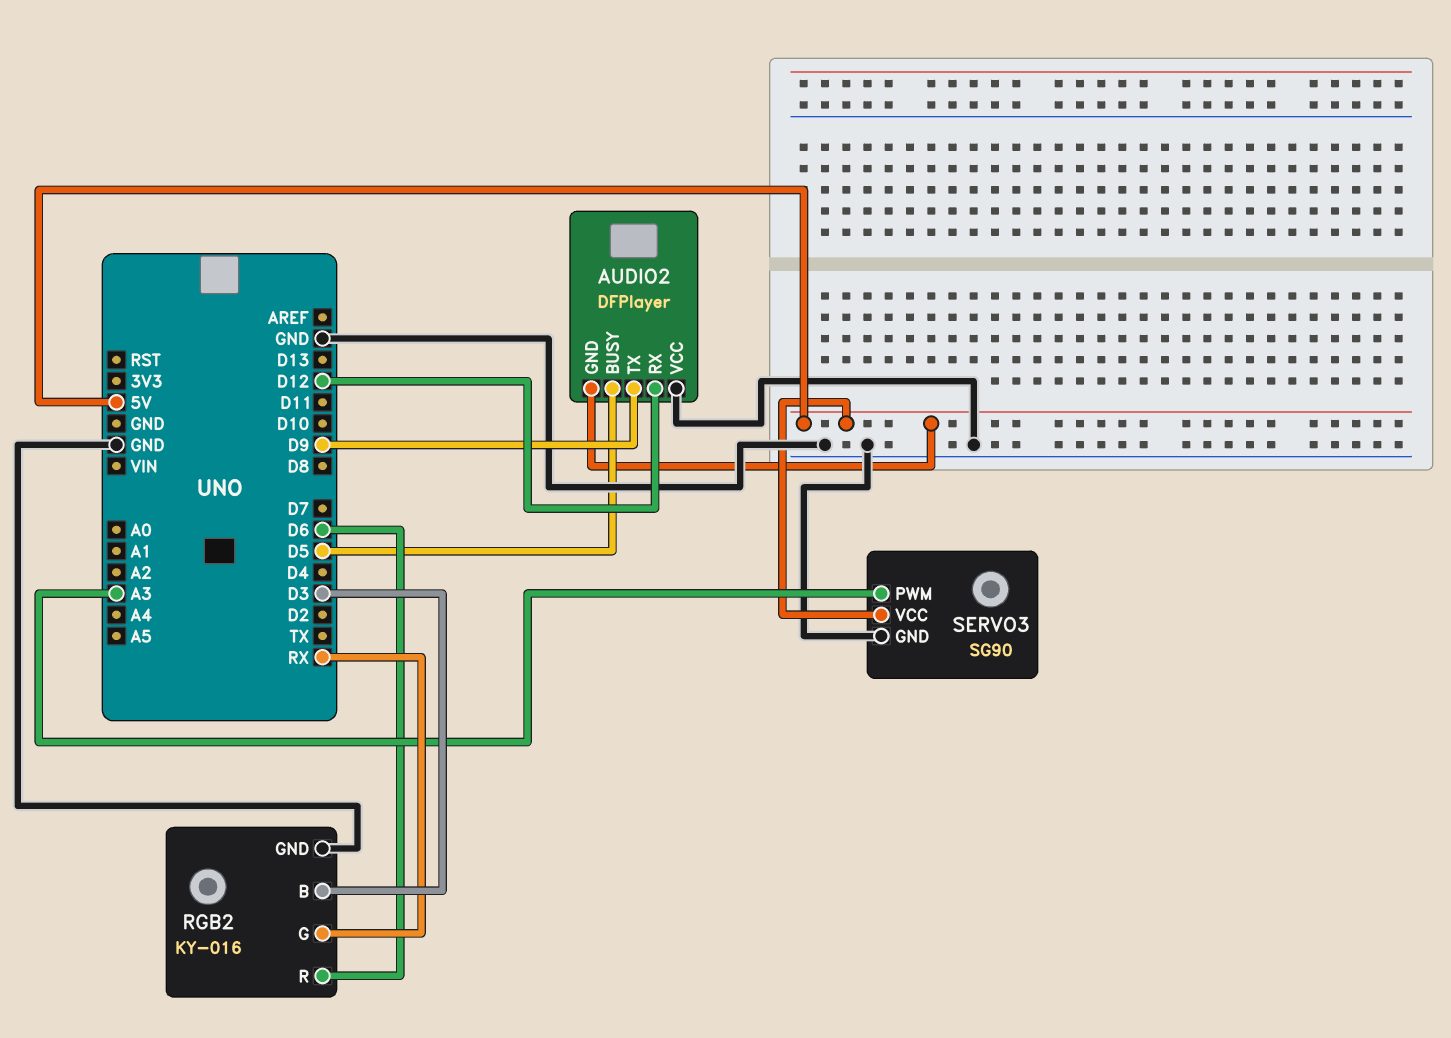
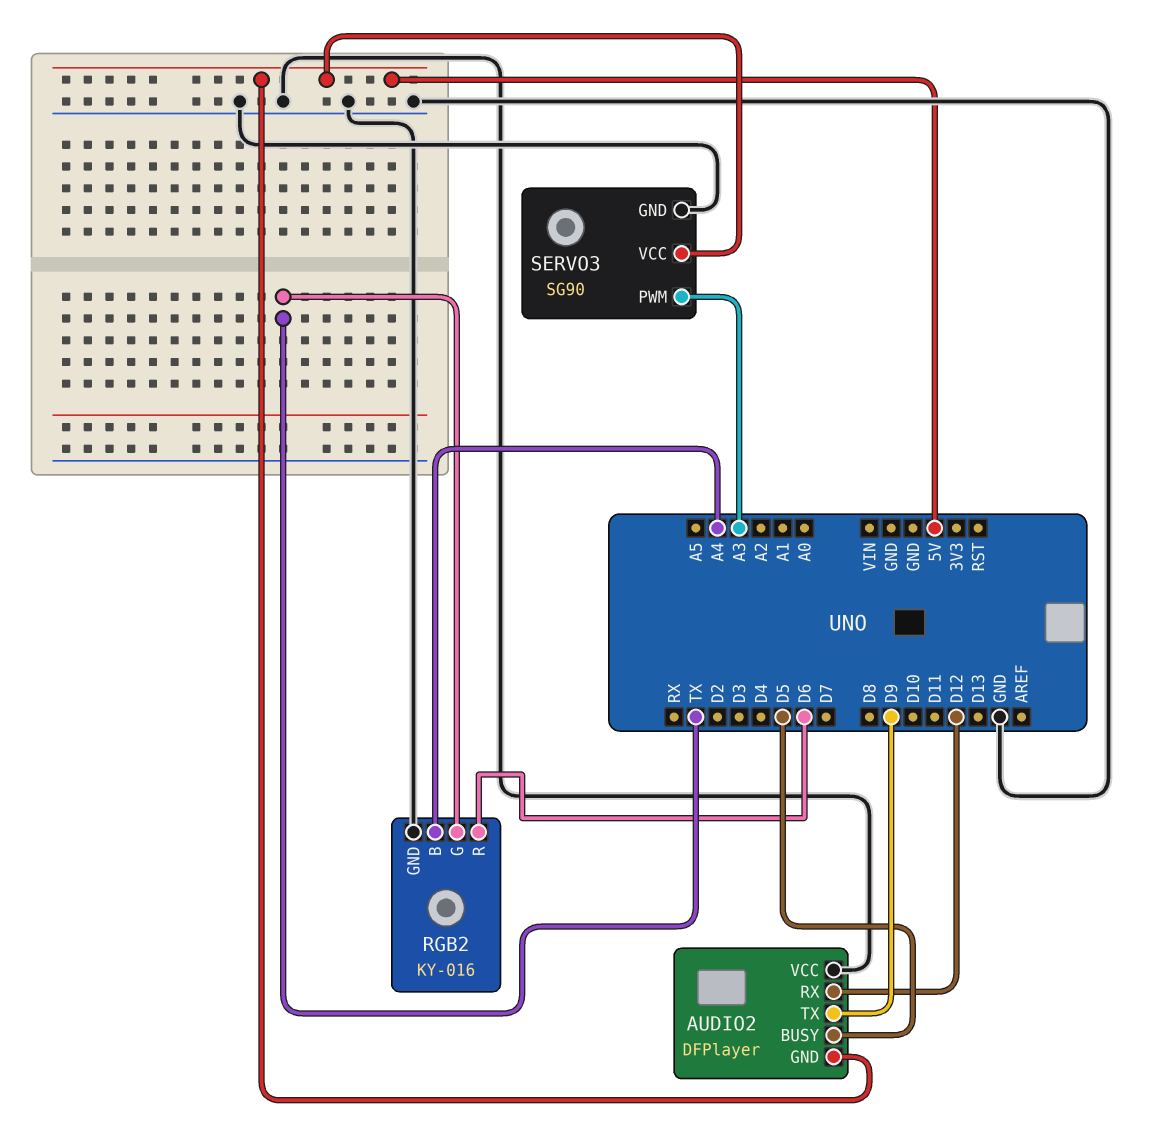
RGB2 pin B: D3 -> A4
RGB2 pin G: RX -> TX

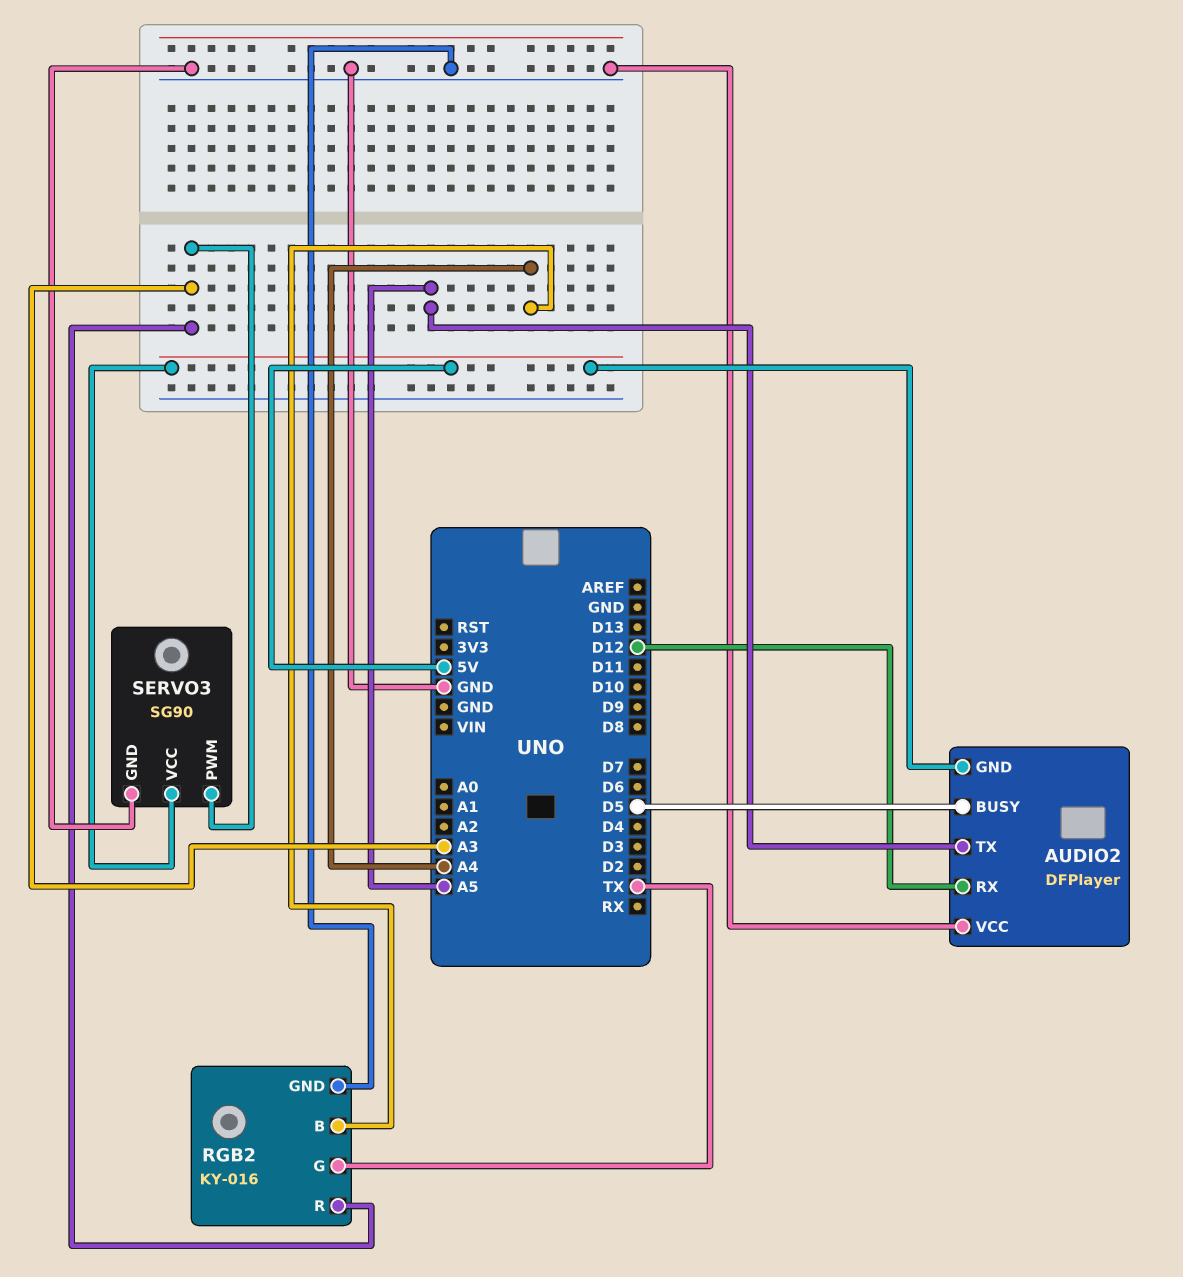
AUDIO2 pin TX: D9 -> A5
RGB2 pin R: D6 -> A3

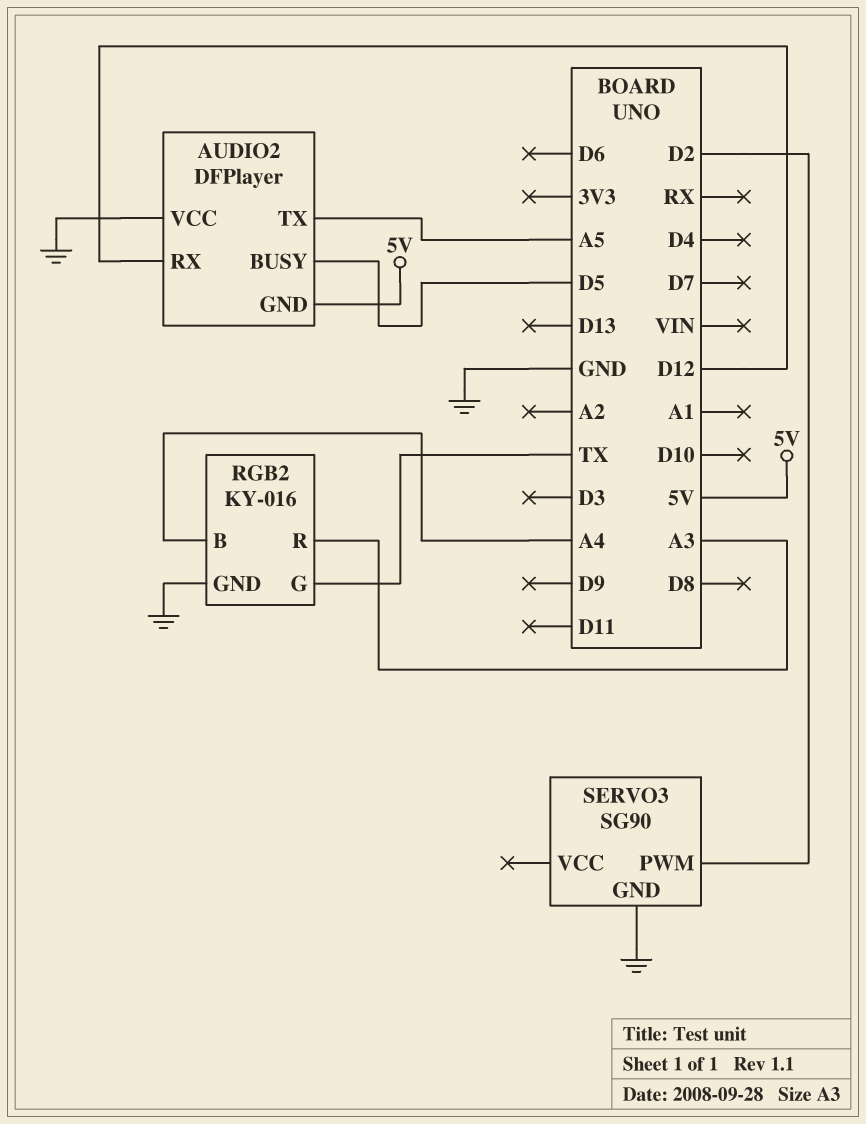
SERVO3 pin PWM: A3 -> D2
SERVO3 pin VCC: 5V -> none

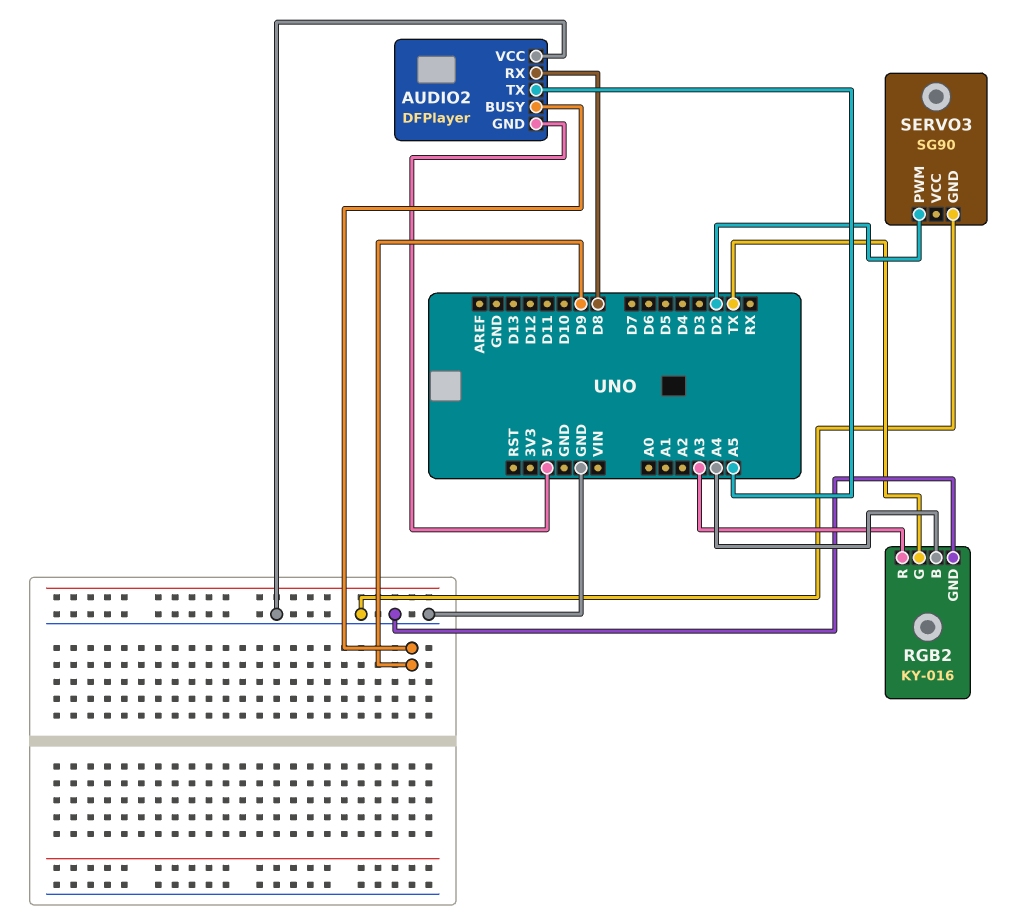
AUDIO2 pin BUSY: D5 -> D9
AUDIO2 pin RX: D12 -> D8

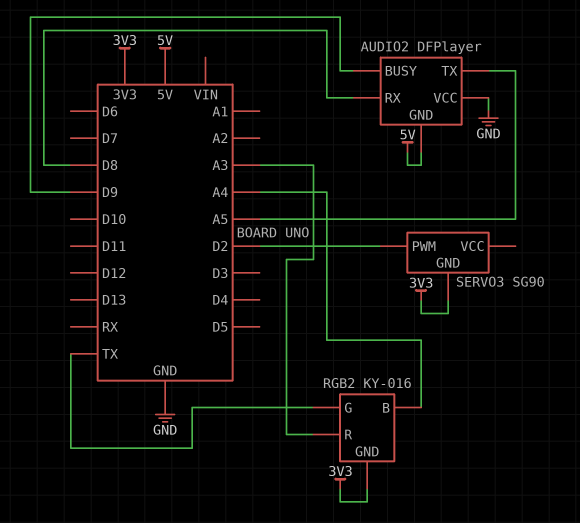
RGB2 pin GND: GND -> 3V3
SERVO3 pin GND: GND -> 3V3

